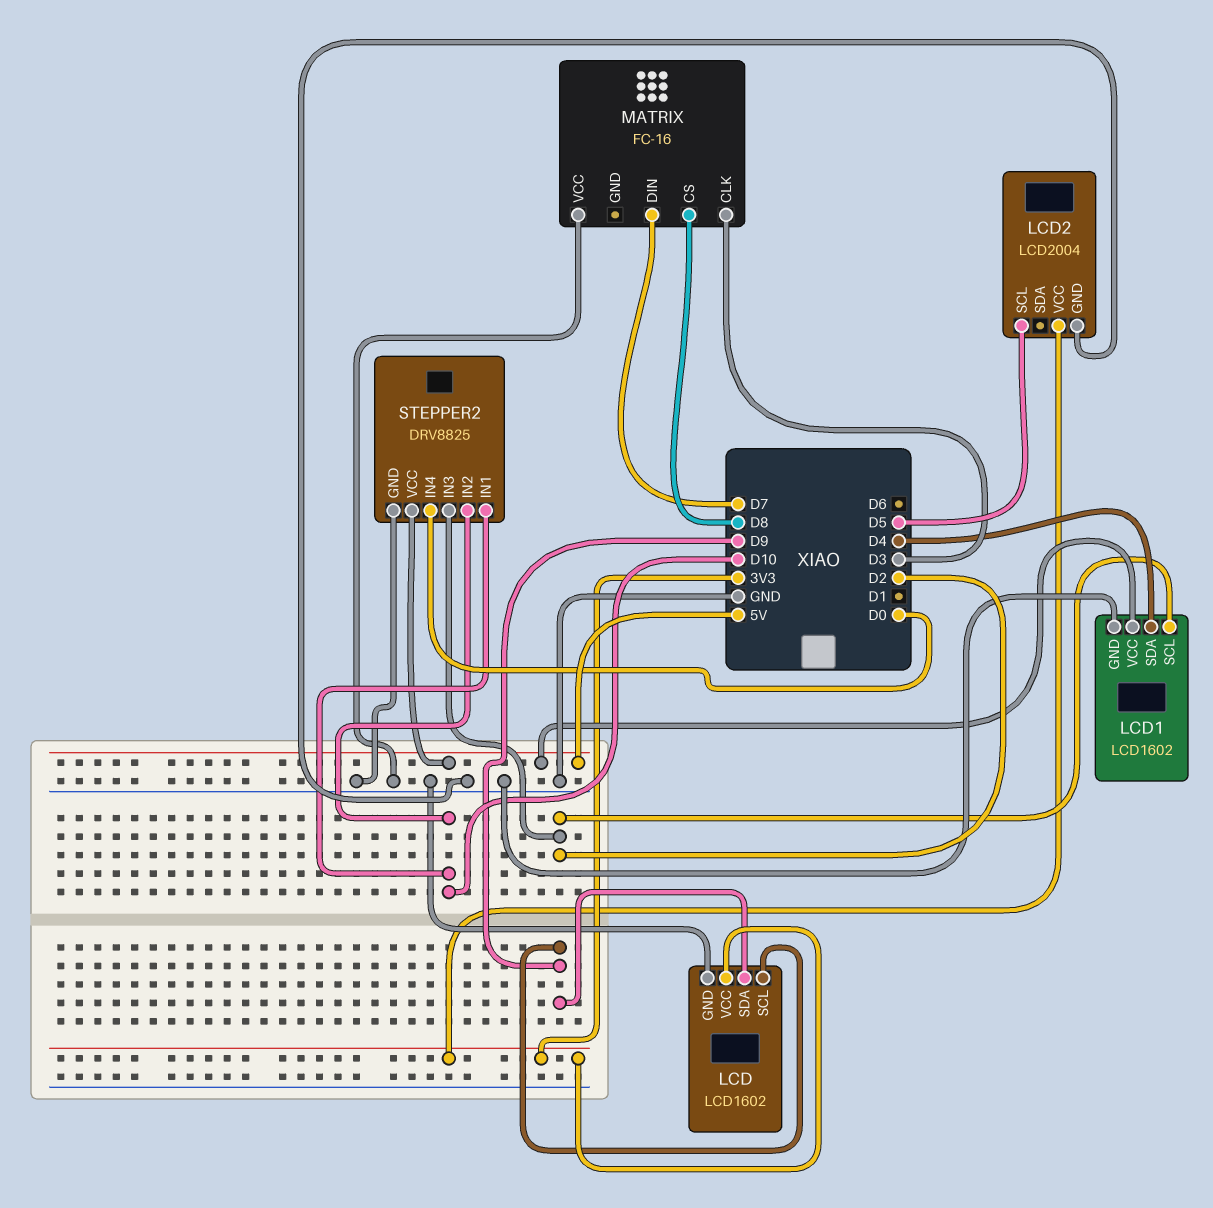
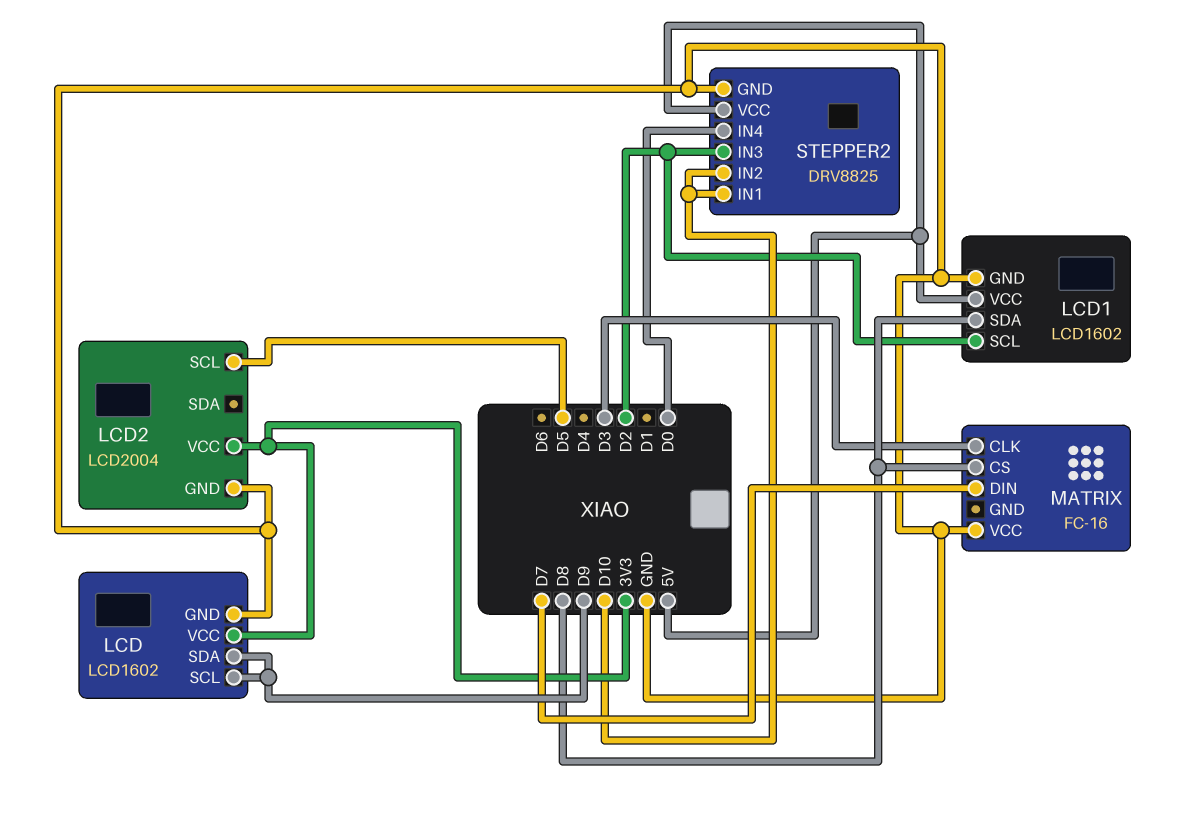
LCD1 pin SDA: D4 -> D8

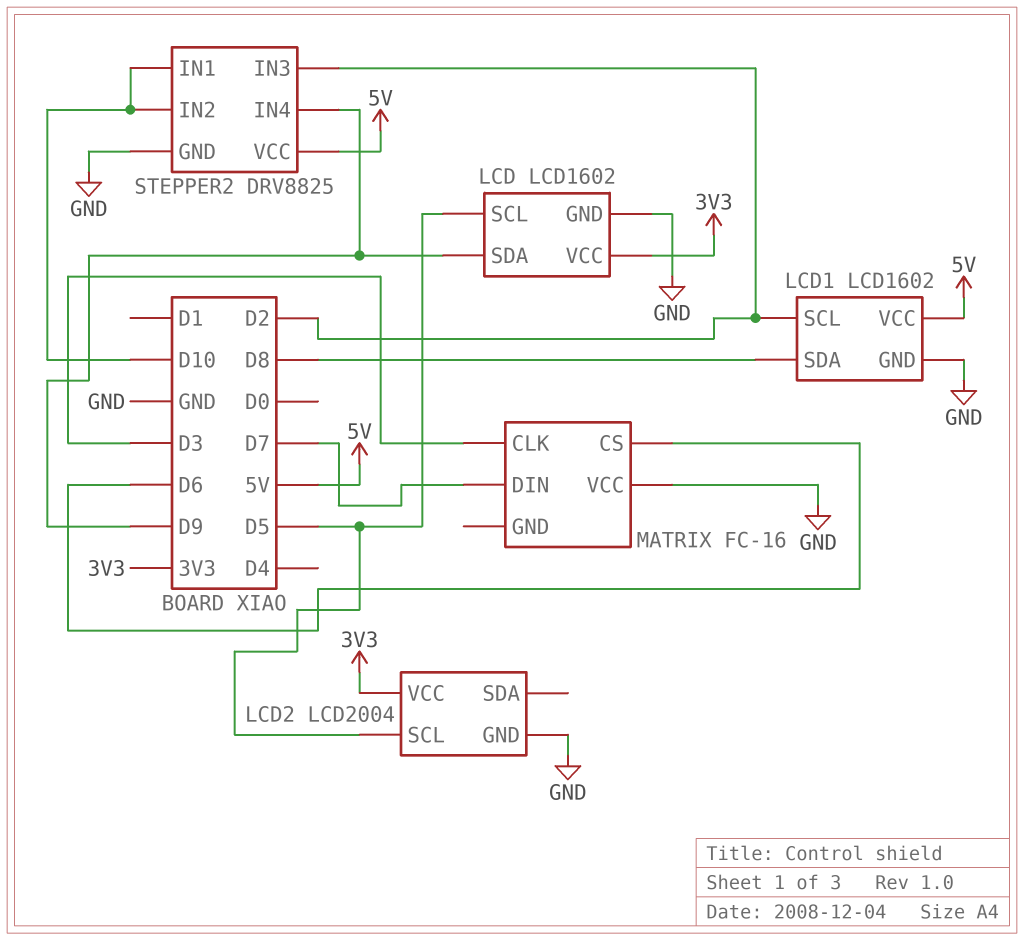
LCD pin SCL: D9 -> D5
MATRIX pin CS: D8 -> D6
STEPPER2 pin IN4: D0 -> D9

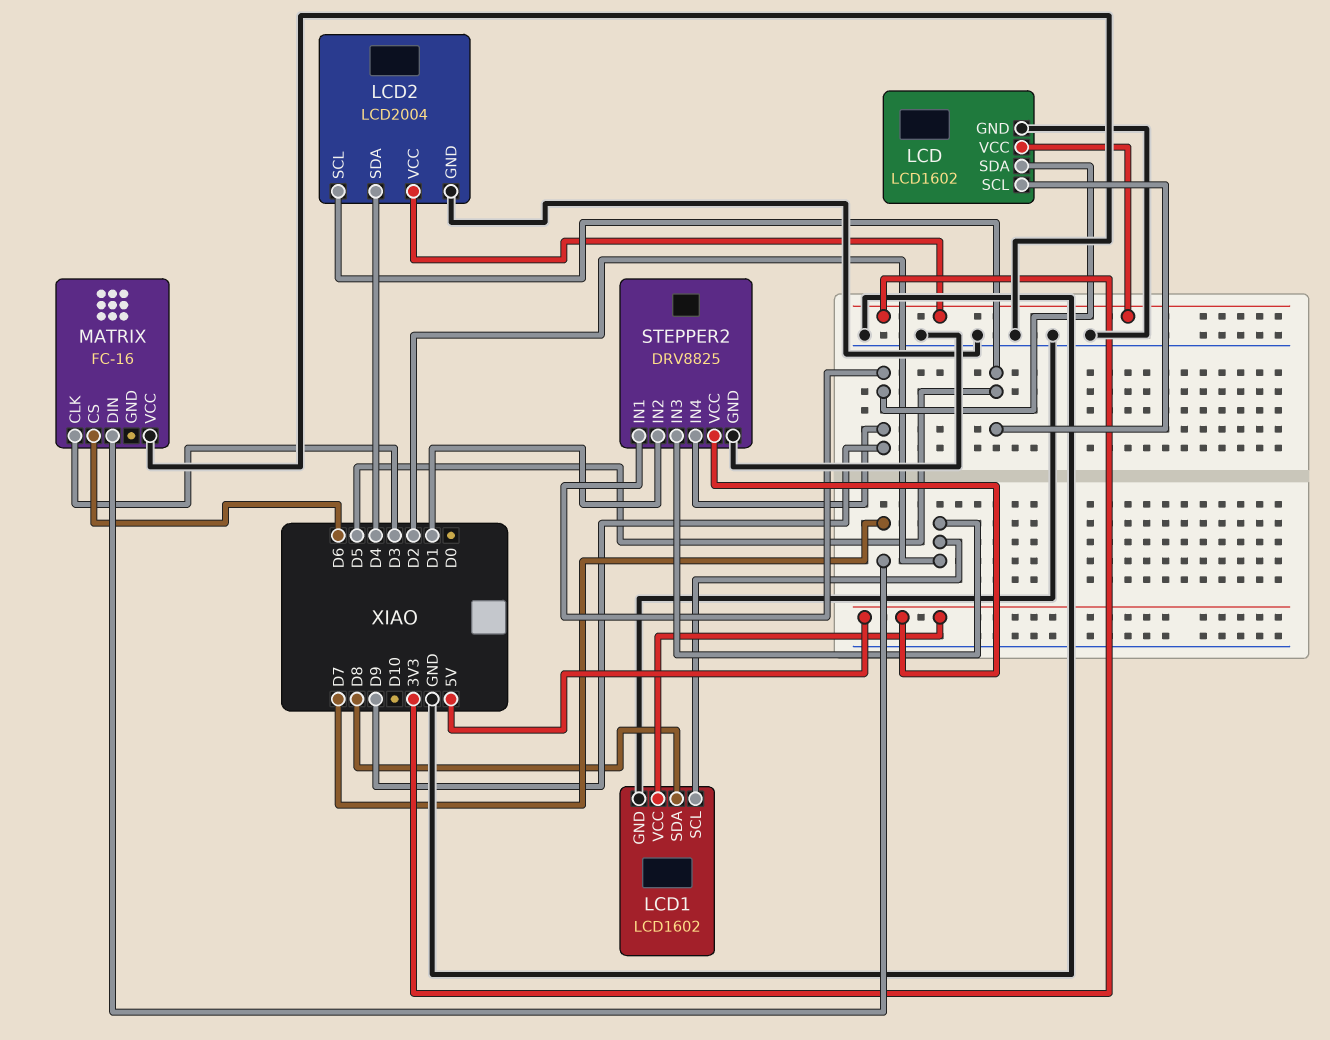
LCD2 pin SDA: none -> D4
STEPPER2 pin IN1: D10 -> D9
STEPPER2 pin IN2: D10 -> D1

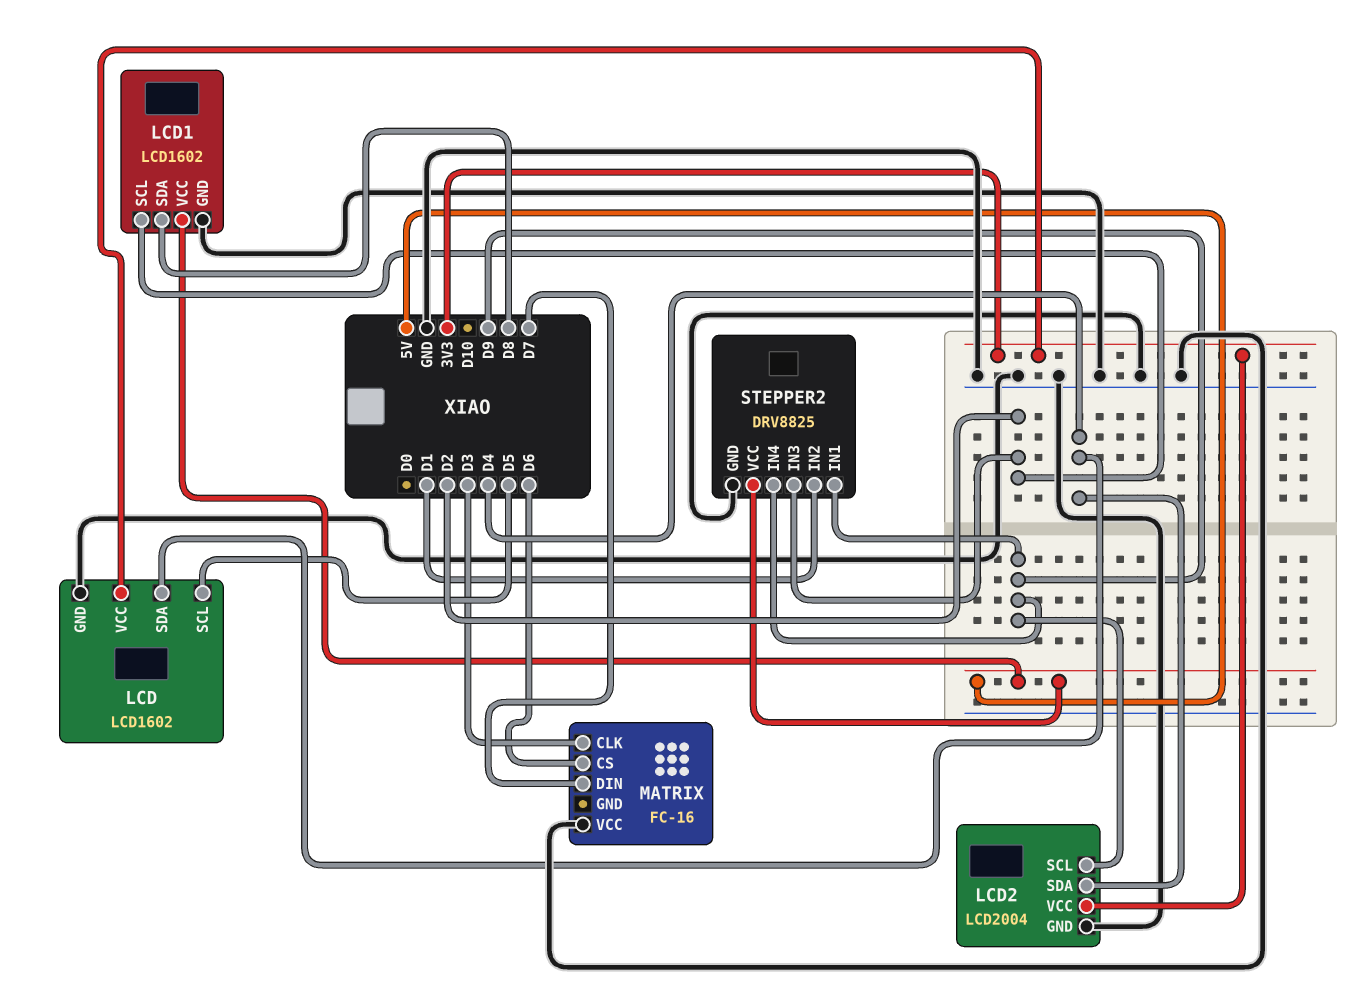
LCD pin SDA: D9 -> D4
LCD2 pin SCL: D5 -> D9

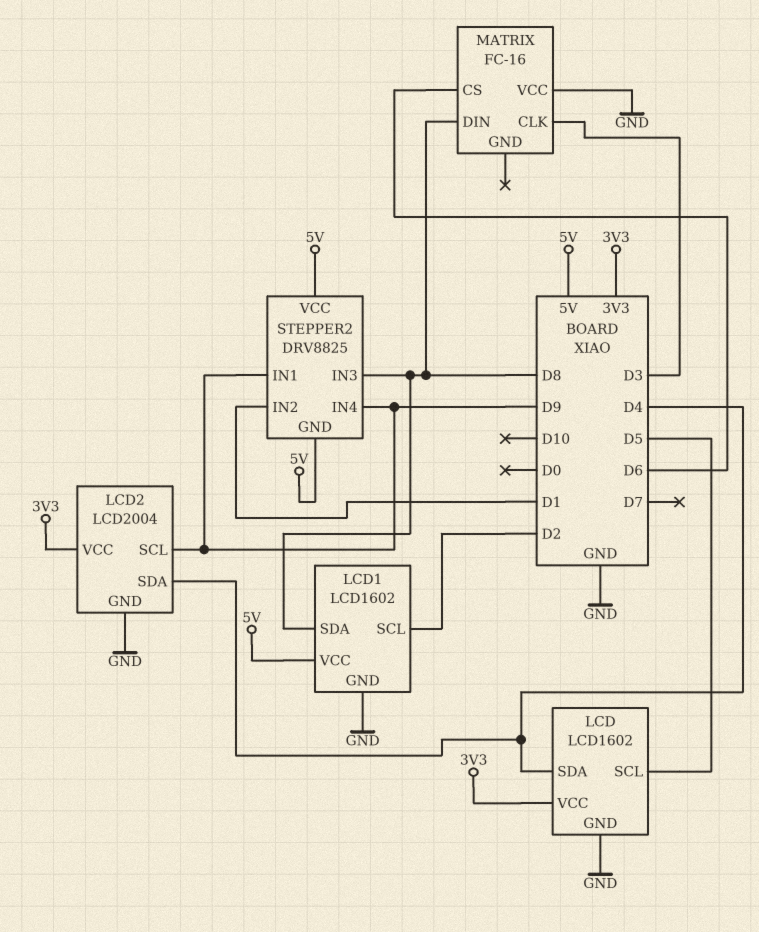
MATRIX pin DIN: D7 -> D8
STEPPER2 pin GND: GND -> 5V
STEPPER2 pin IN3: D2 -> D8

